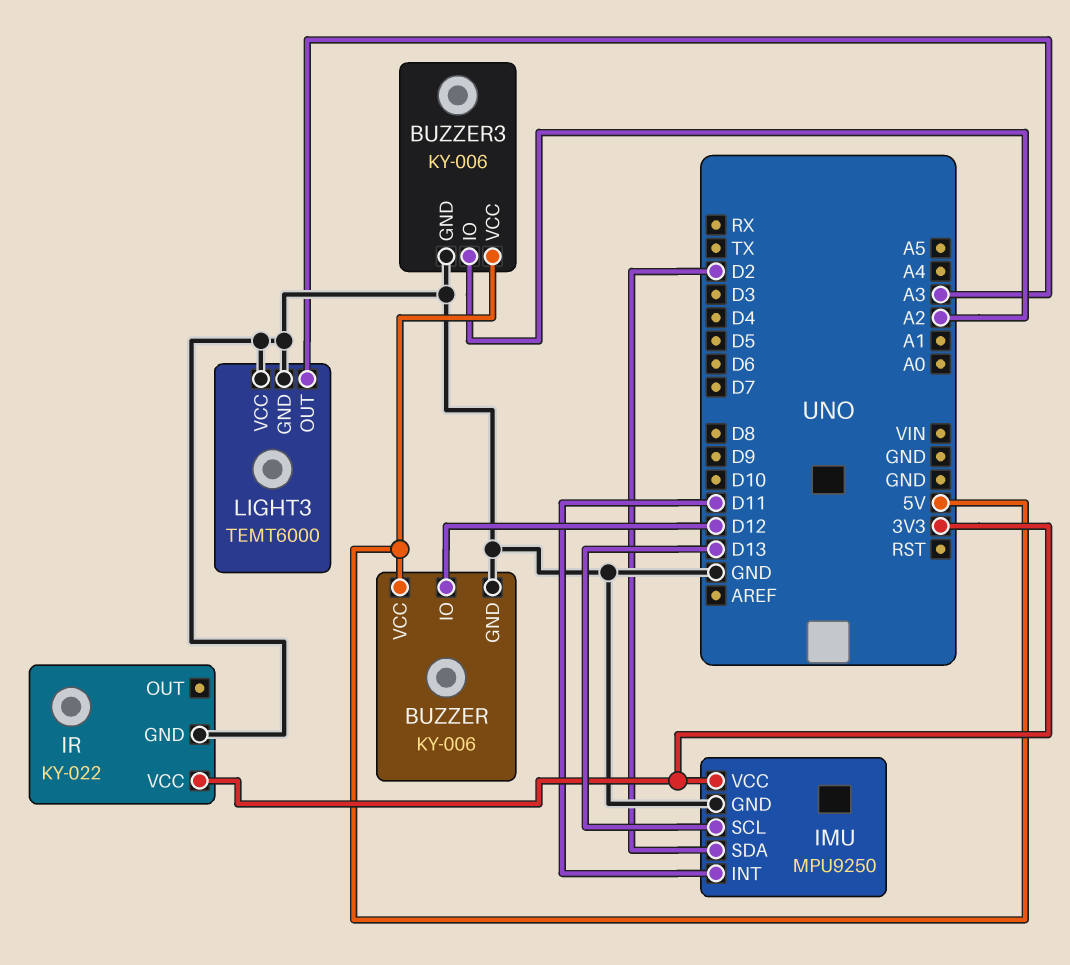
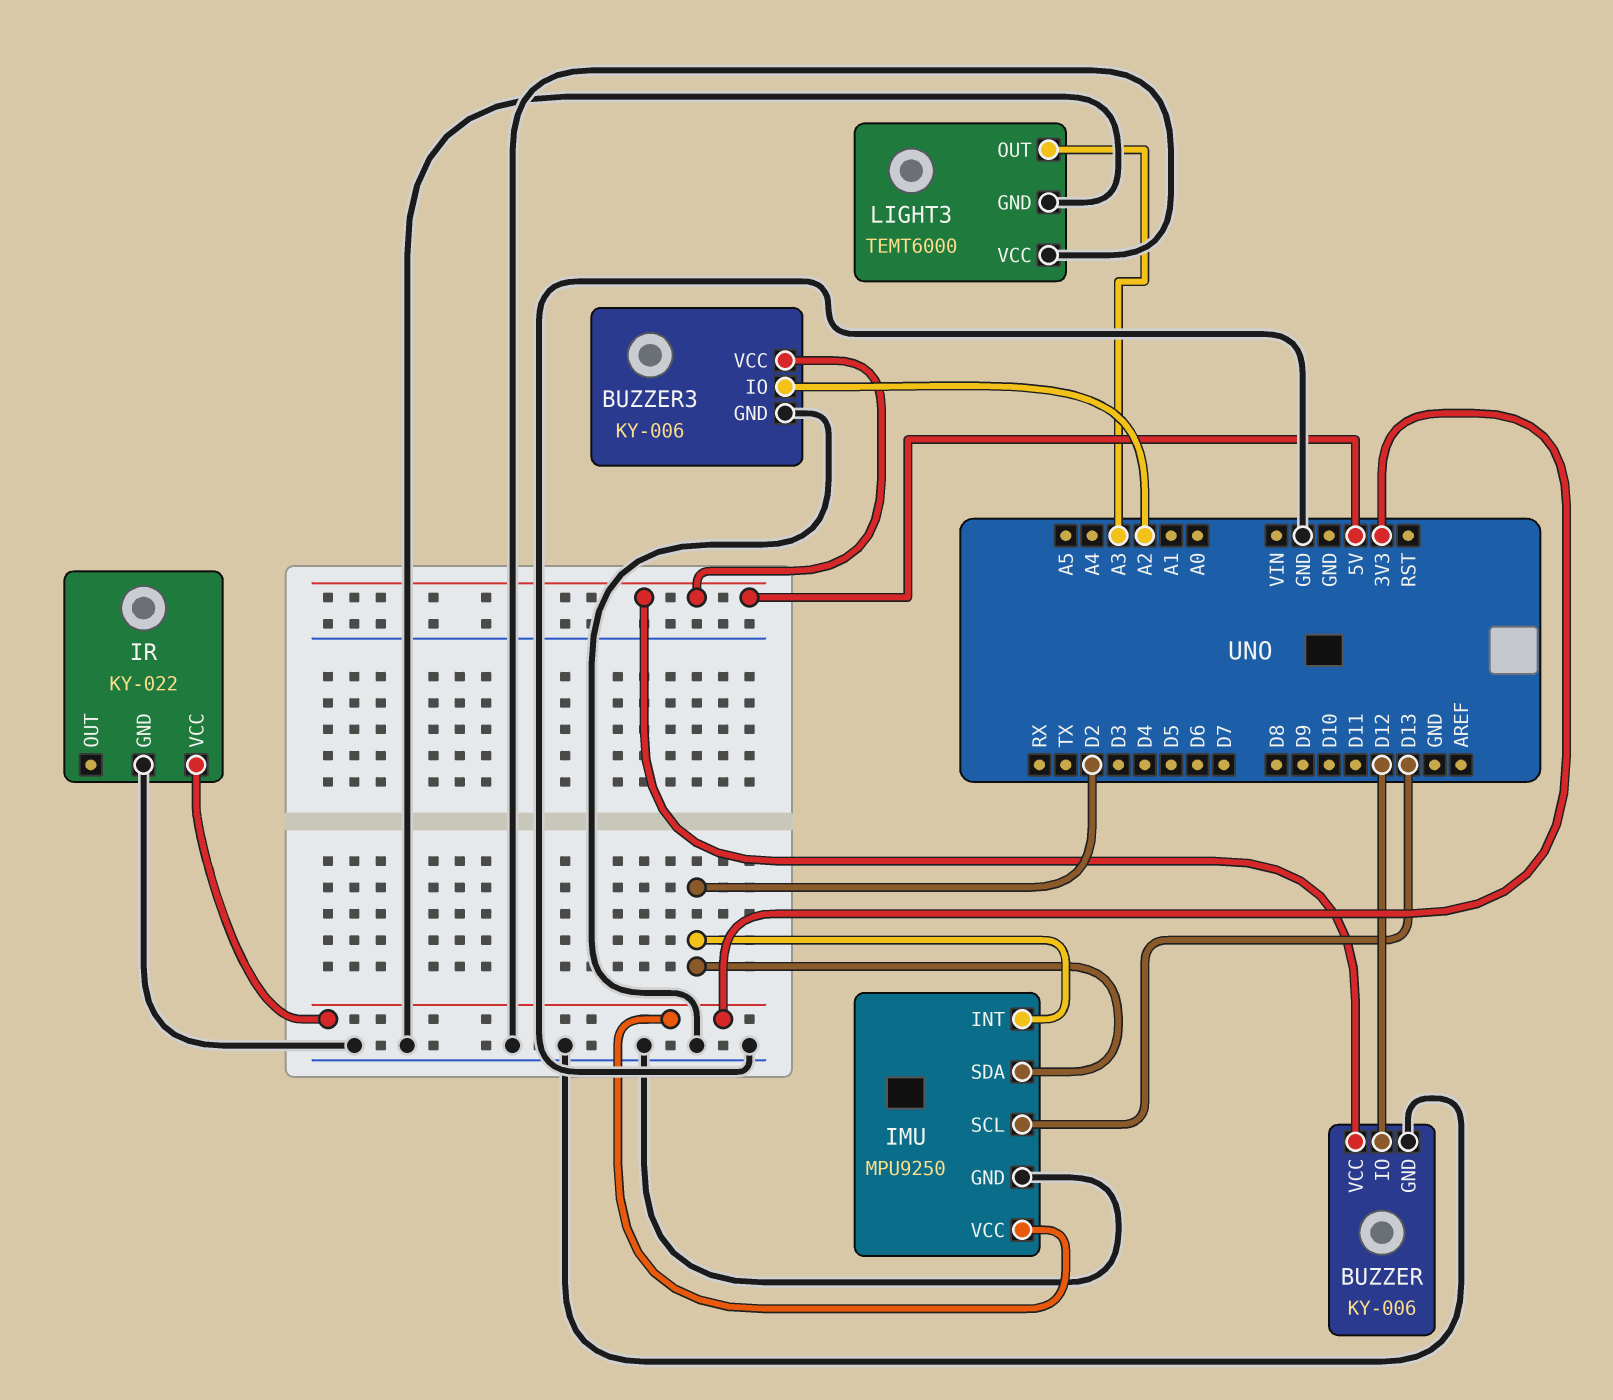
IMU pin INT: D11 -> D2

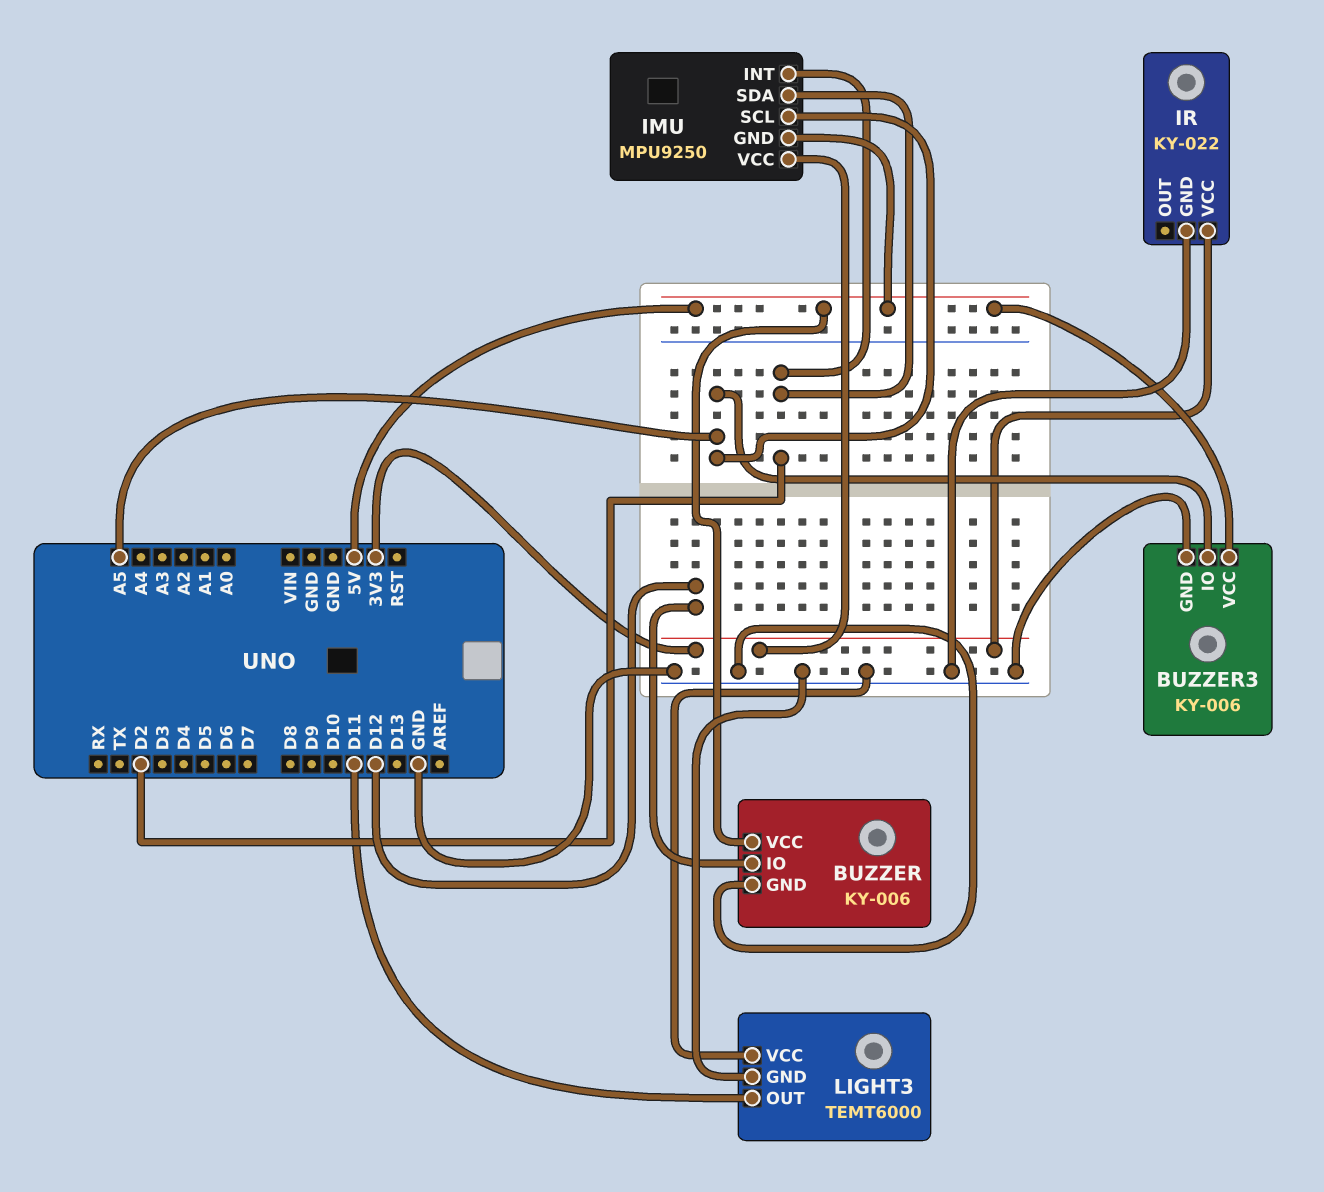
BUZZER3 pin IO: A2 -> A5
IMU pin GND: GND -> 5V
IMU pin SCL: D13 -> A5
LIGHT3 pin OUT: A3 -> D11

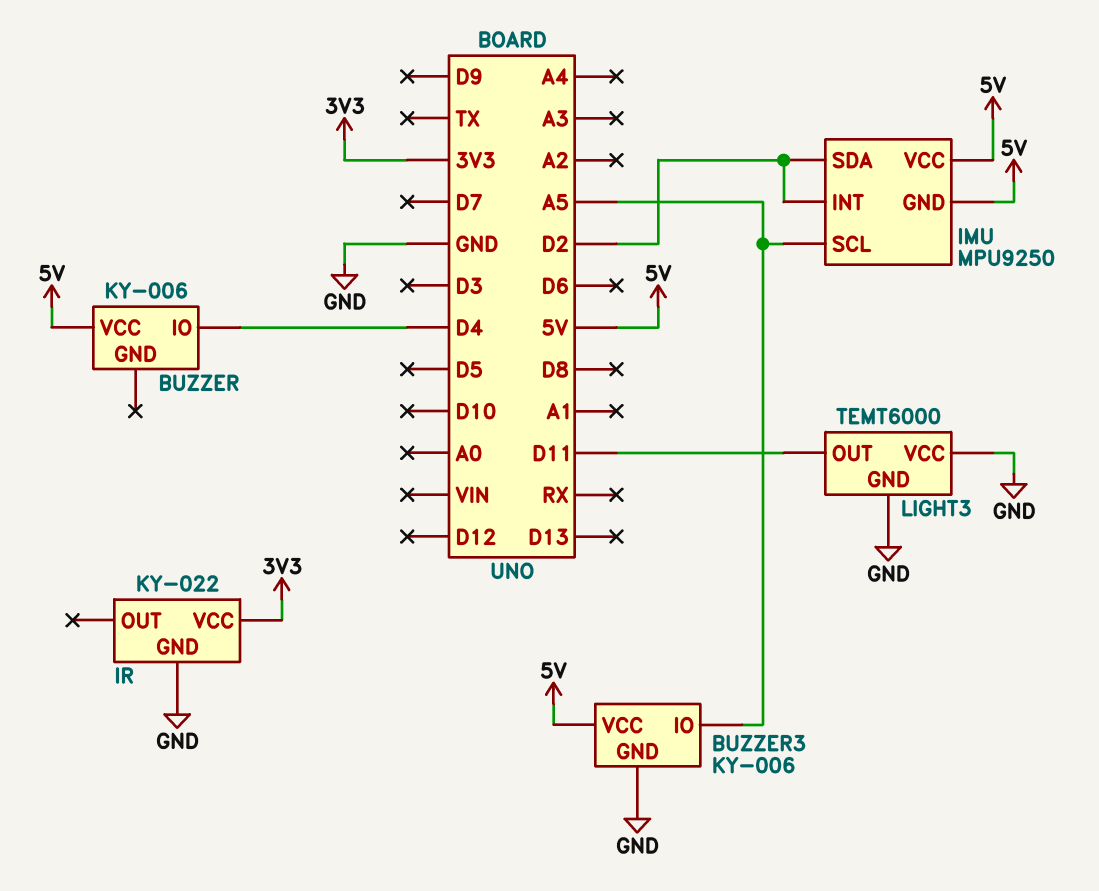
BUZZER pin GND: GND -> none
BUZZER pin IO: D12 -> D4
IMU pin VCC: 3V3 -> 5V

